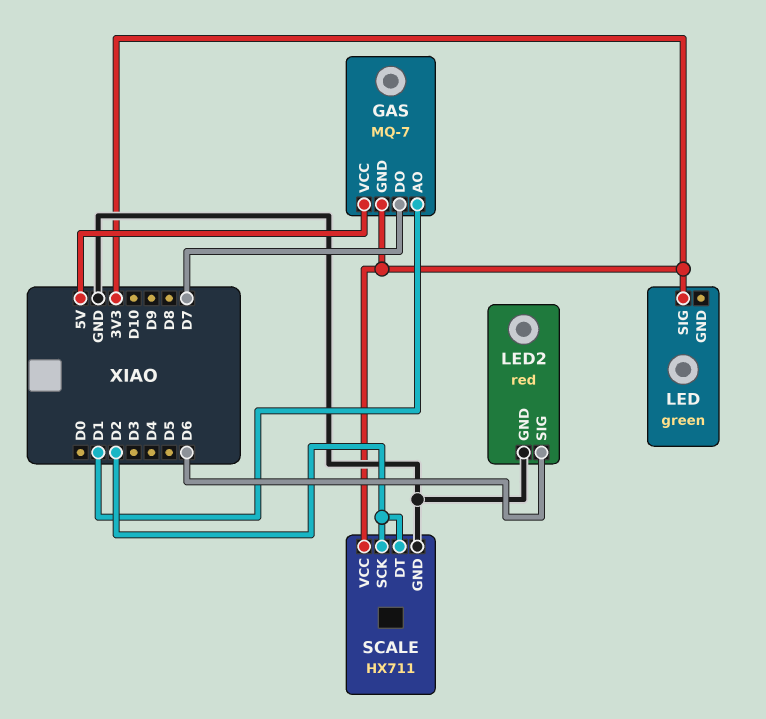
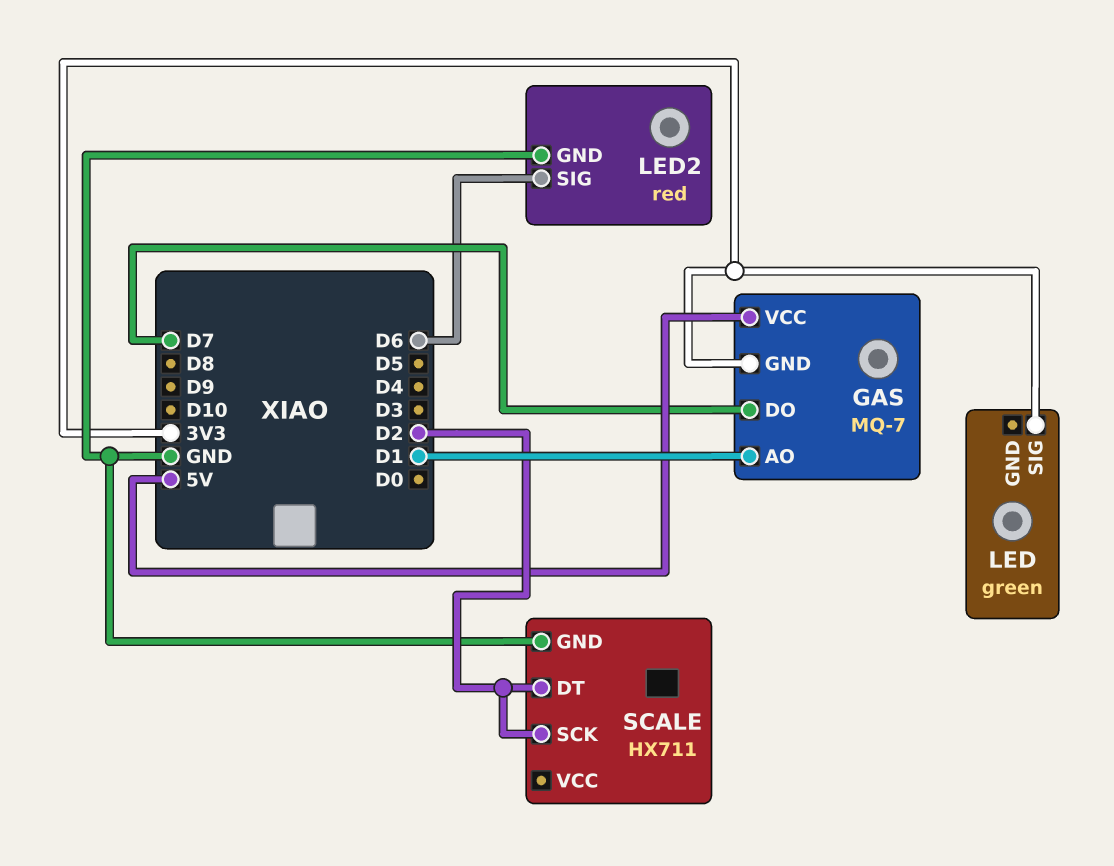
SCALE pin VCC: 3V3 -> none

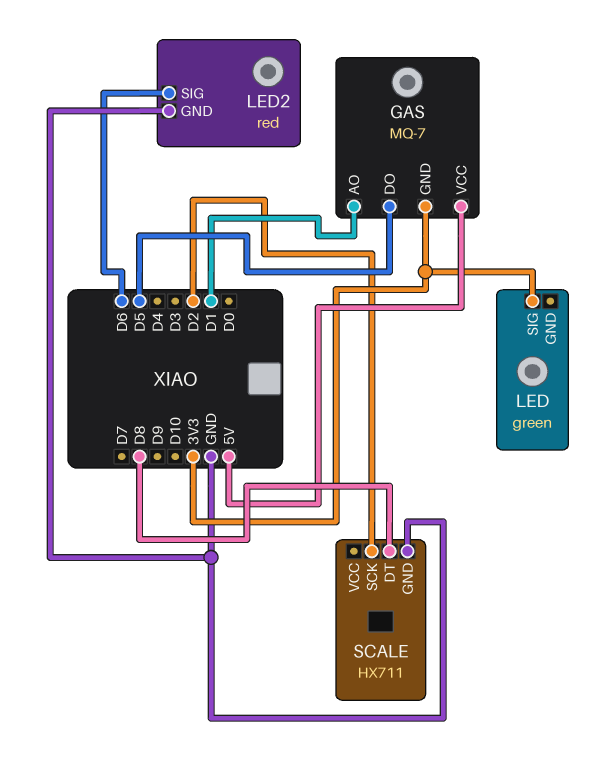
GAS pin DO: D7 -> D5
SCALE pin DT: D2 -> D8

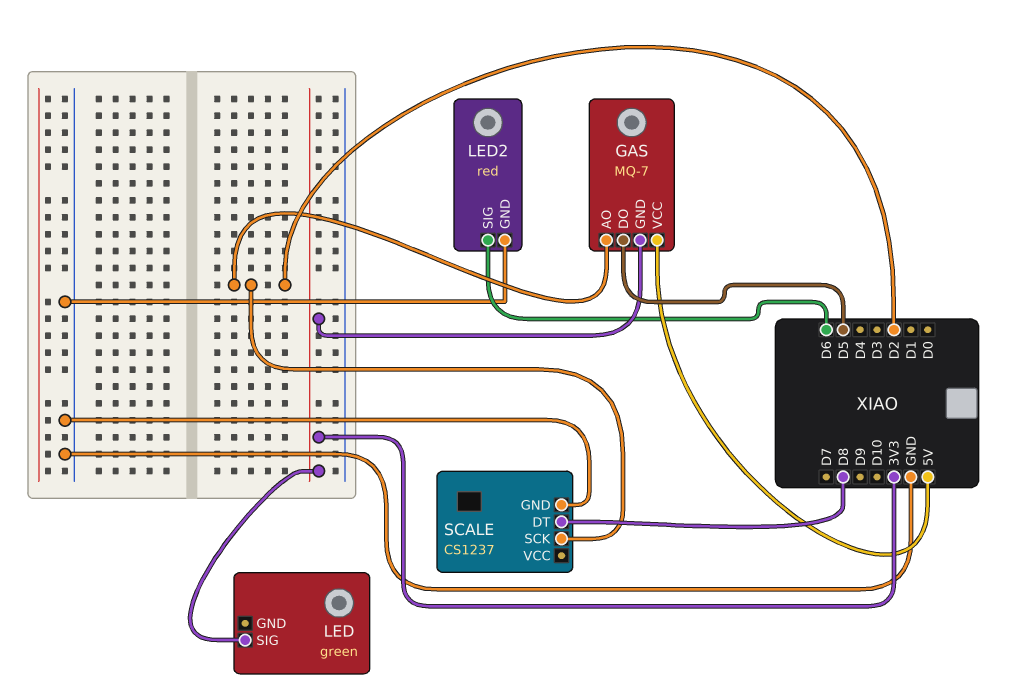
GAS pin AO: D1 -> D2
SCALE: HX711 -> CS1237

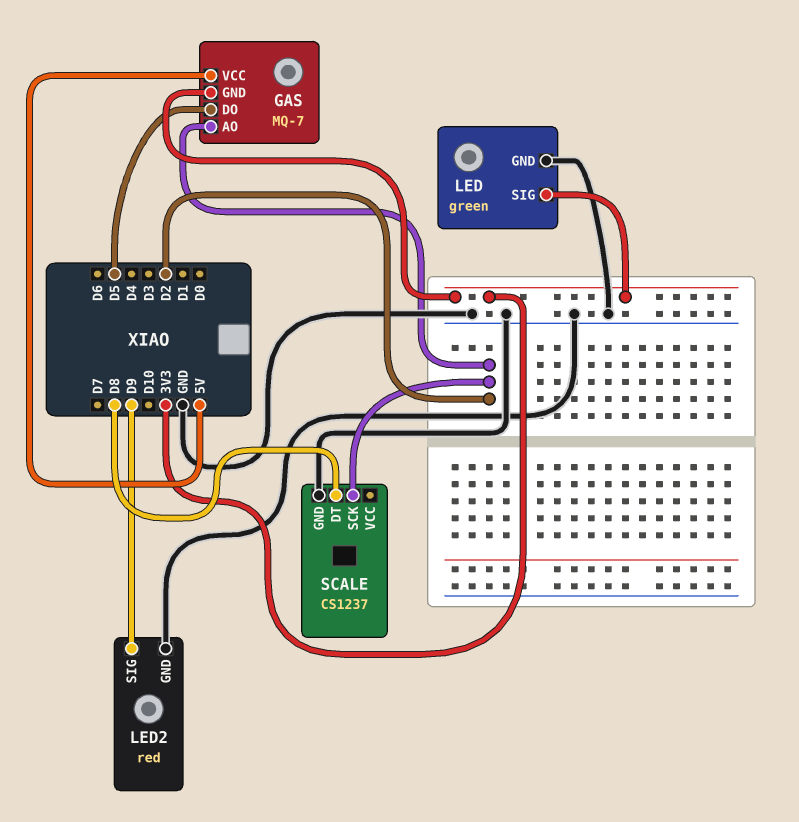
LED pin GND: none -> GND
LED2 pin SIG: D6 -> D9

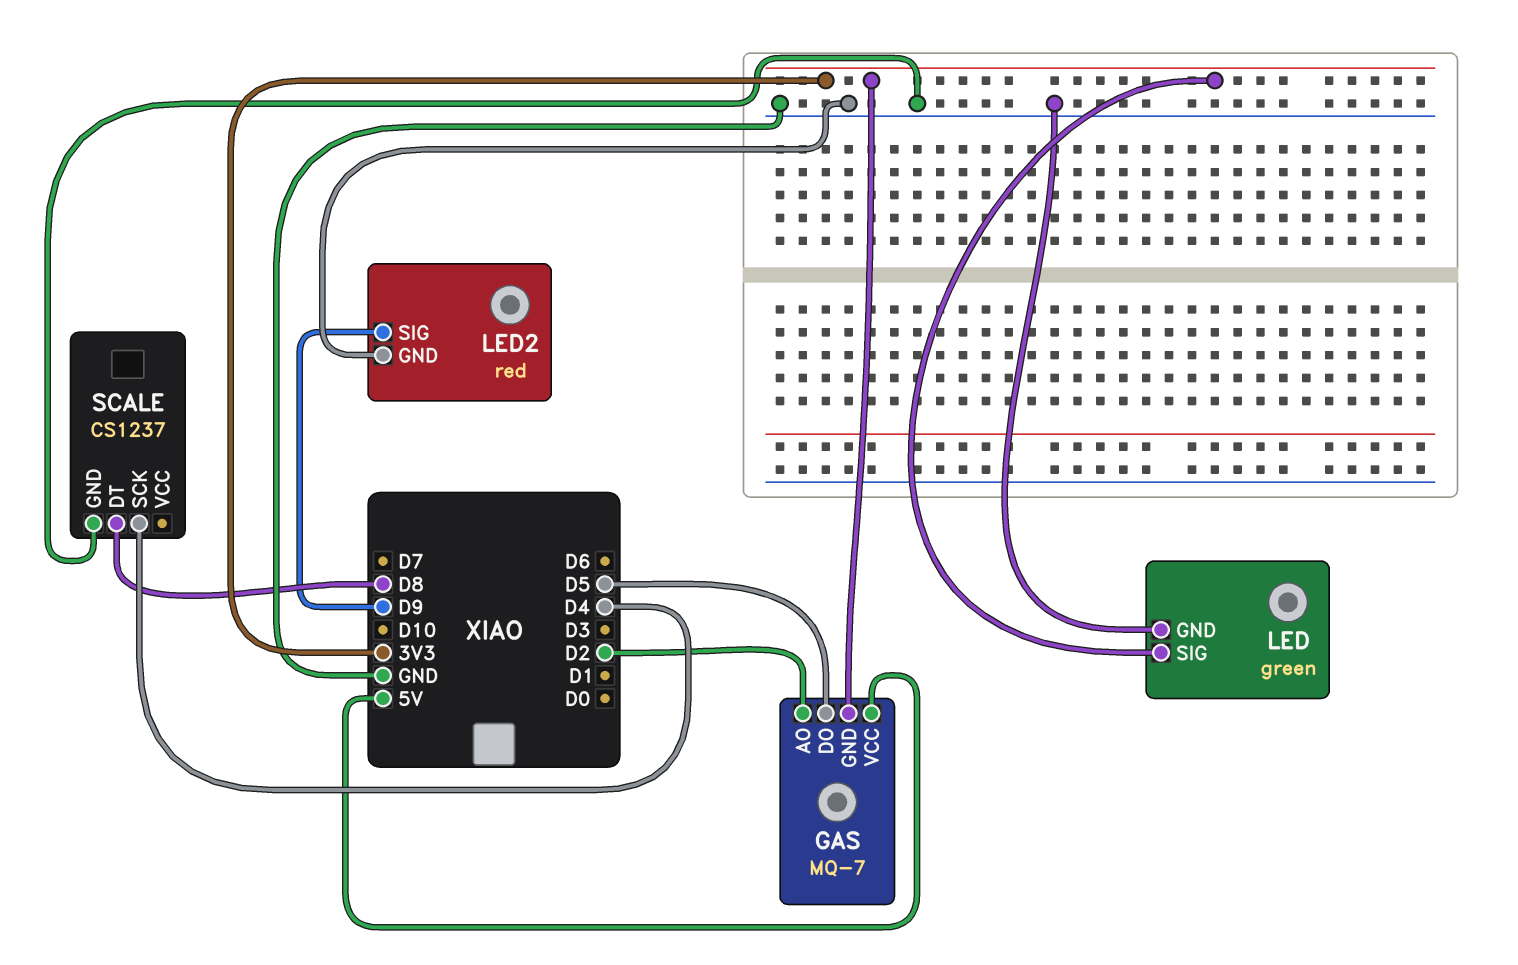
SCALE pin SCK: D2 -> D4

